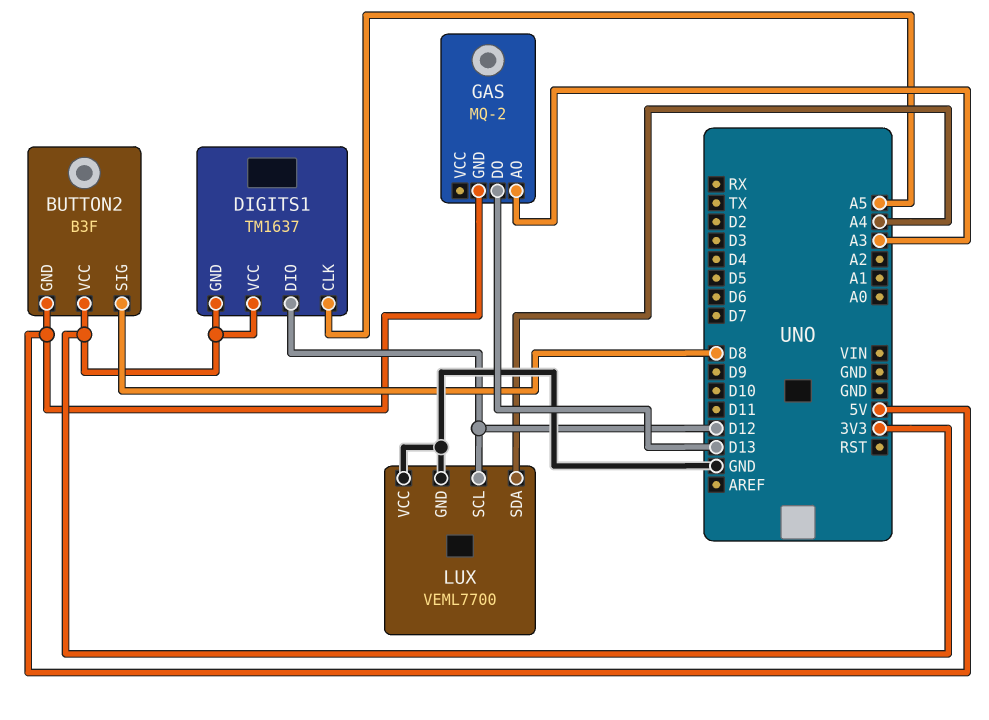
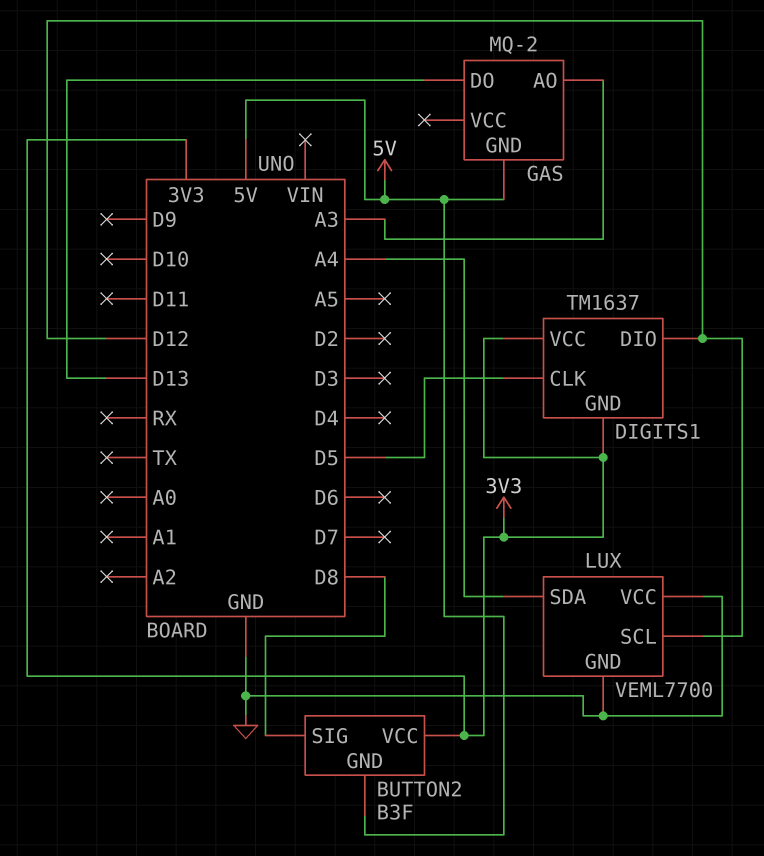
DIGITS1 pin CLK: A5 -> D5

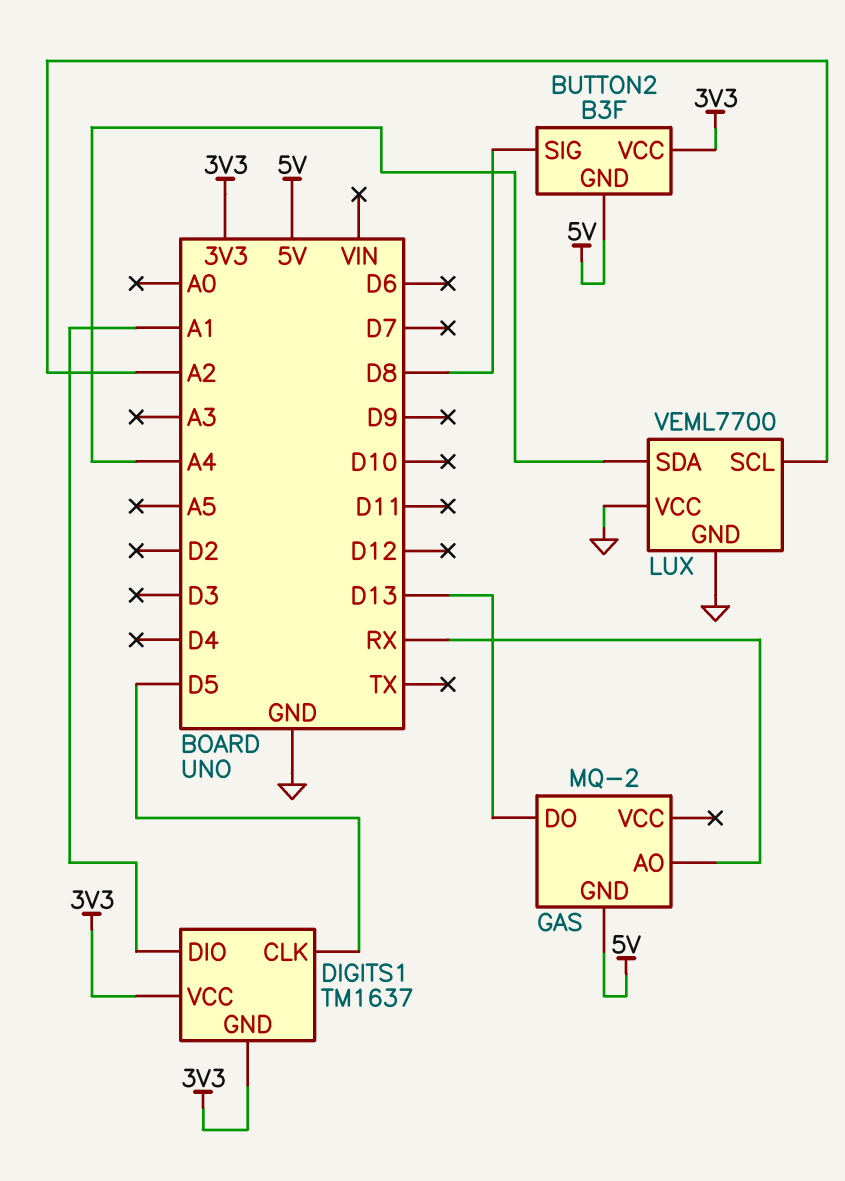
DIGITS1 pin DIO: D12 -> A1
GAS pin AO: A3 -> RX
LUX pin SCL: D12 -> A2

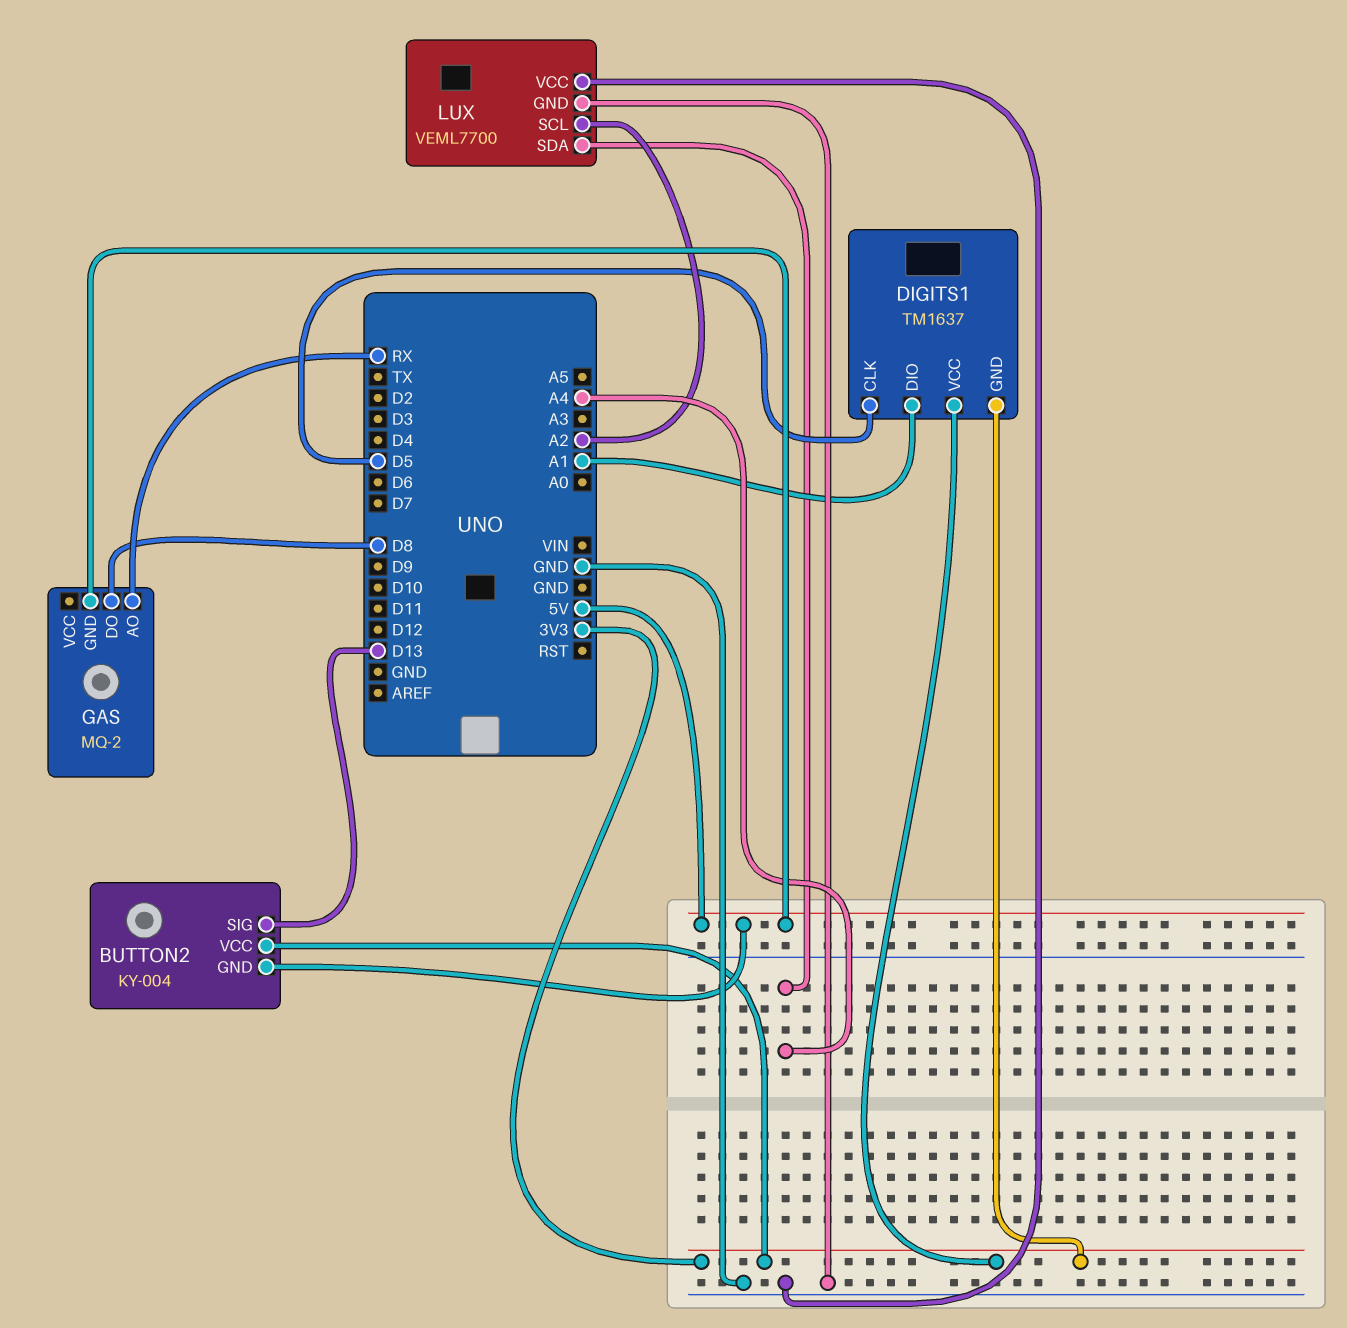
BUTTON2: B3F -> KY-004
BUTTON2 pin SIG: D8 -> D13
GAS pin DO: D13 -> D8

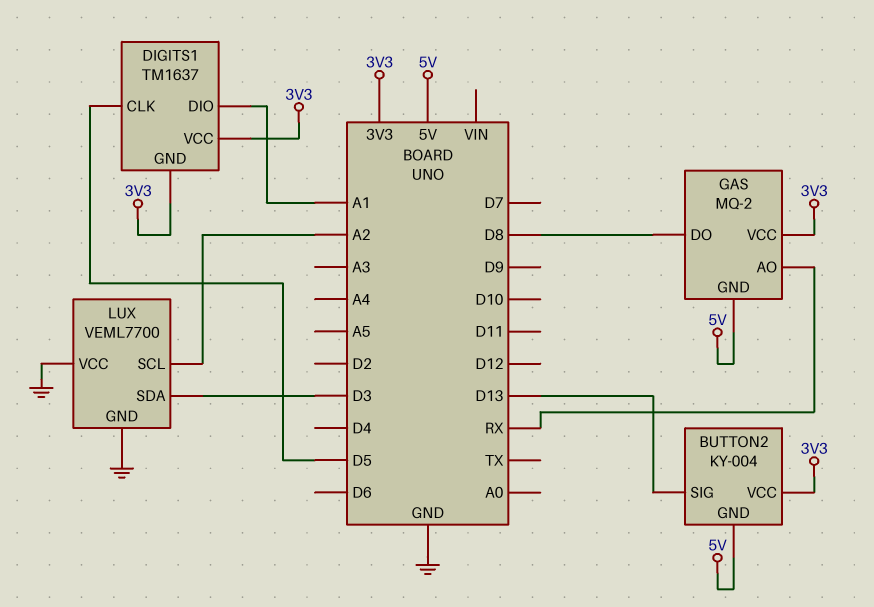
GAS pin VCC: none -> 3V3
LUX pin SDA: A4 -> D3

